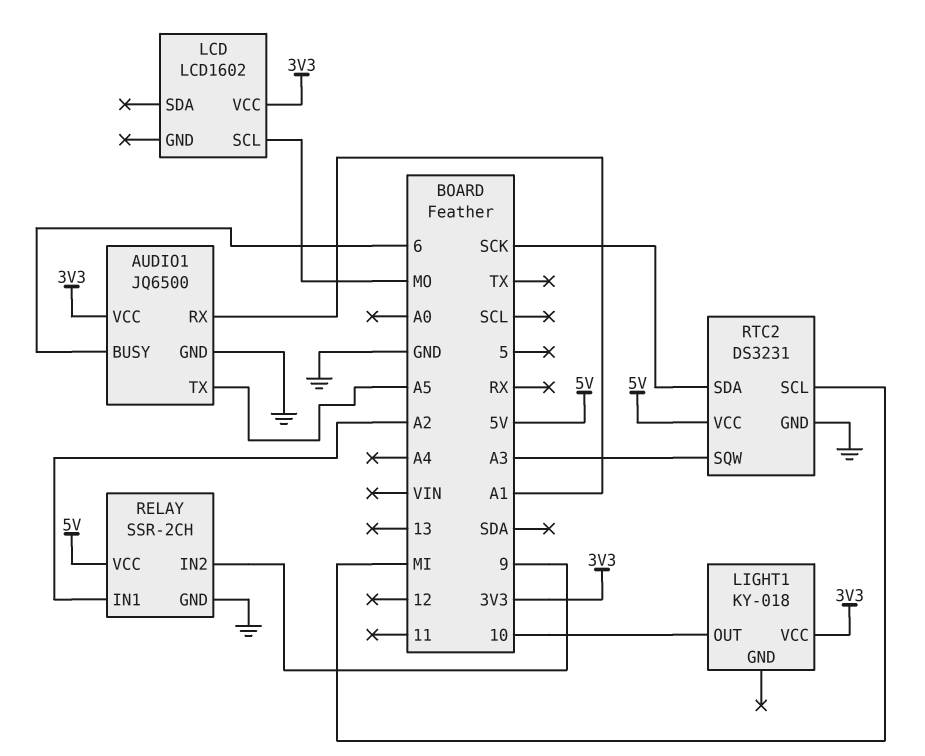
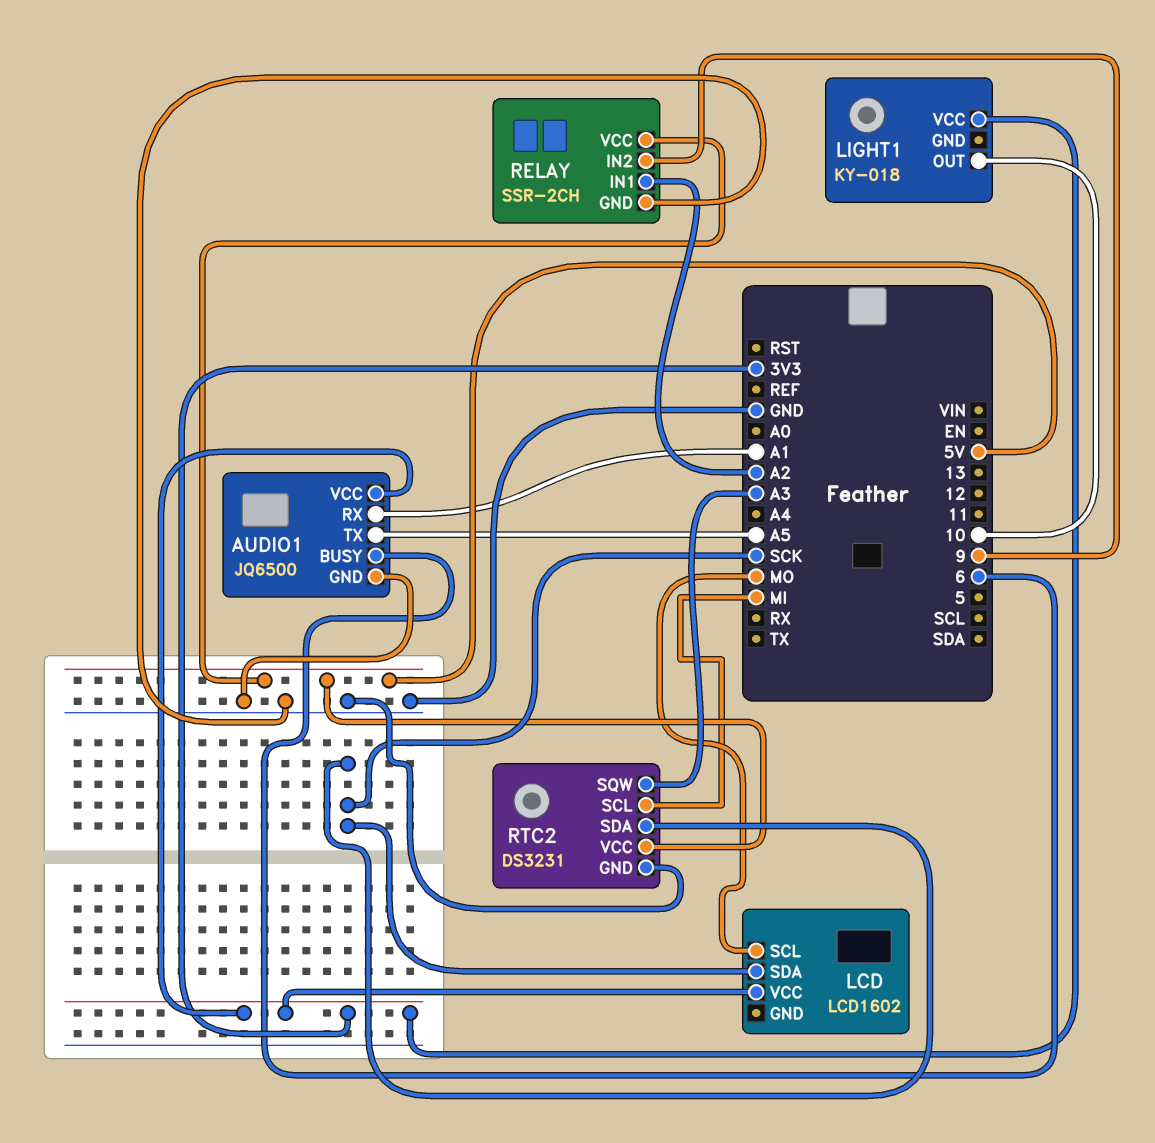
LCD pin SDA: none -> SCK

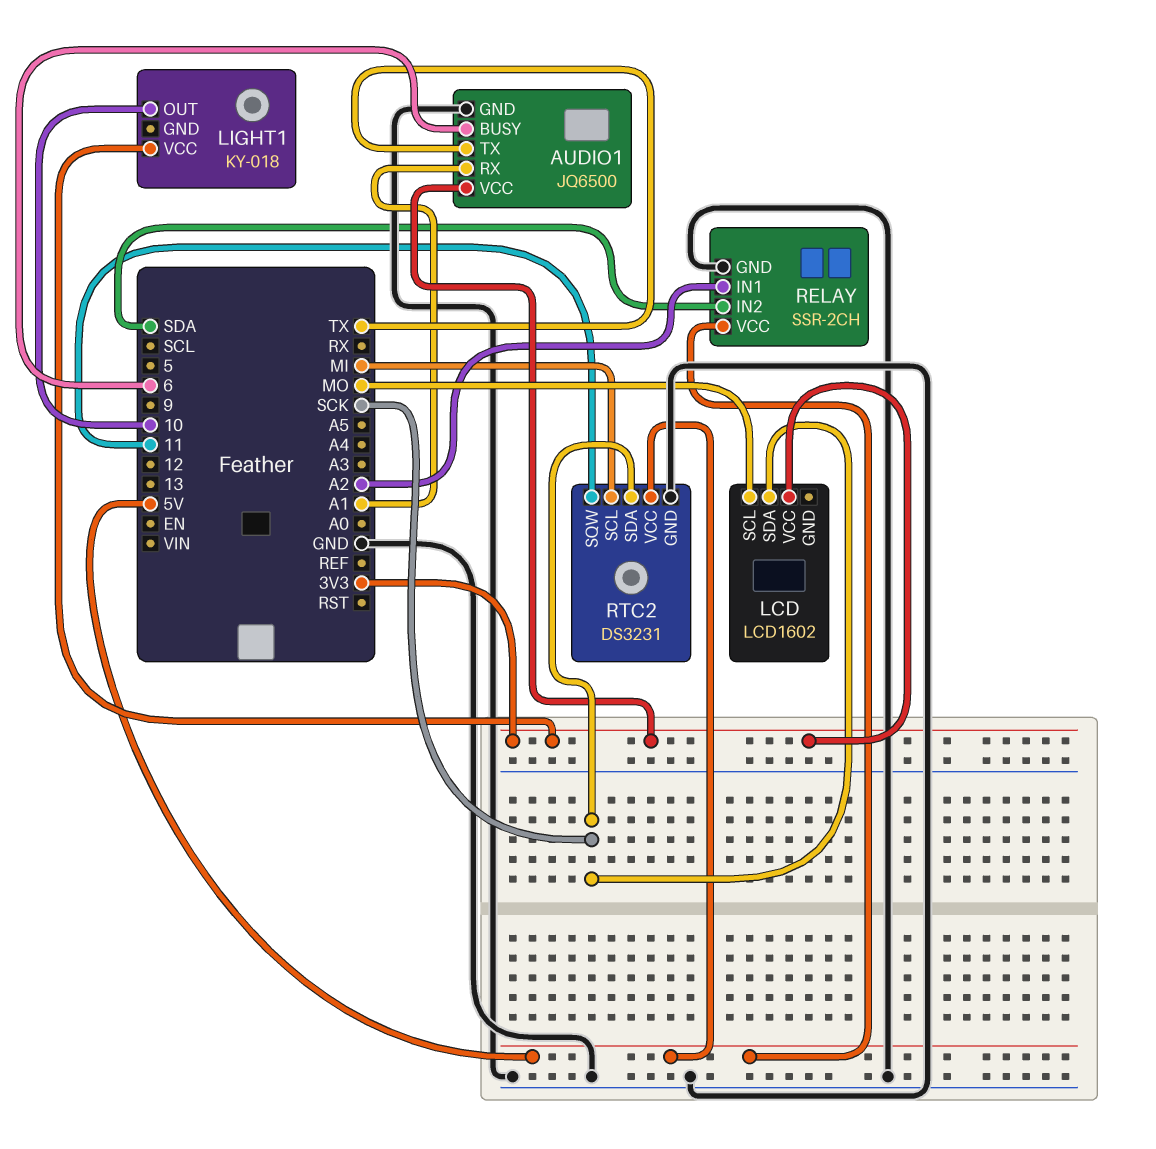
AUDIO1 pin TX: A5 -> TX
RELAY pin IN2: 9 -> SDA
RTC2 pin SQW: A3 -> 11

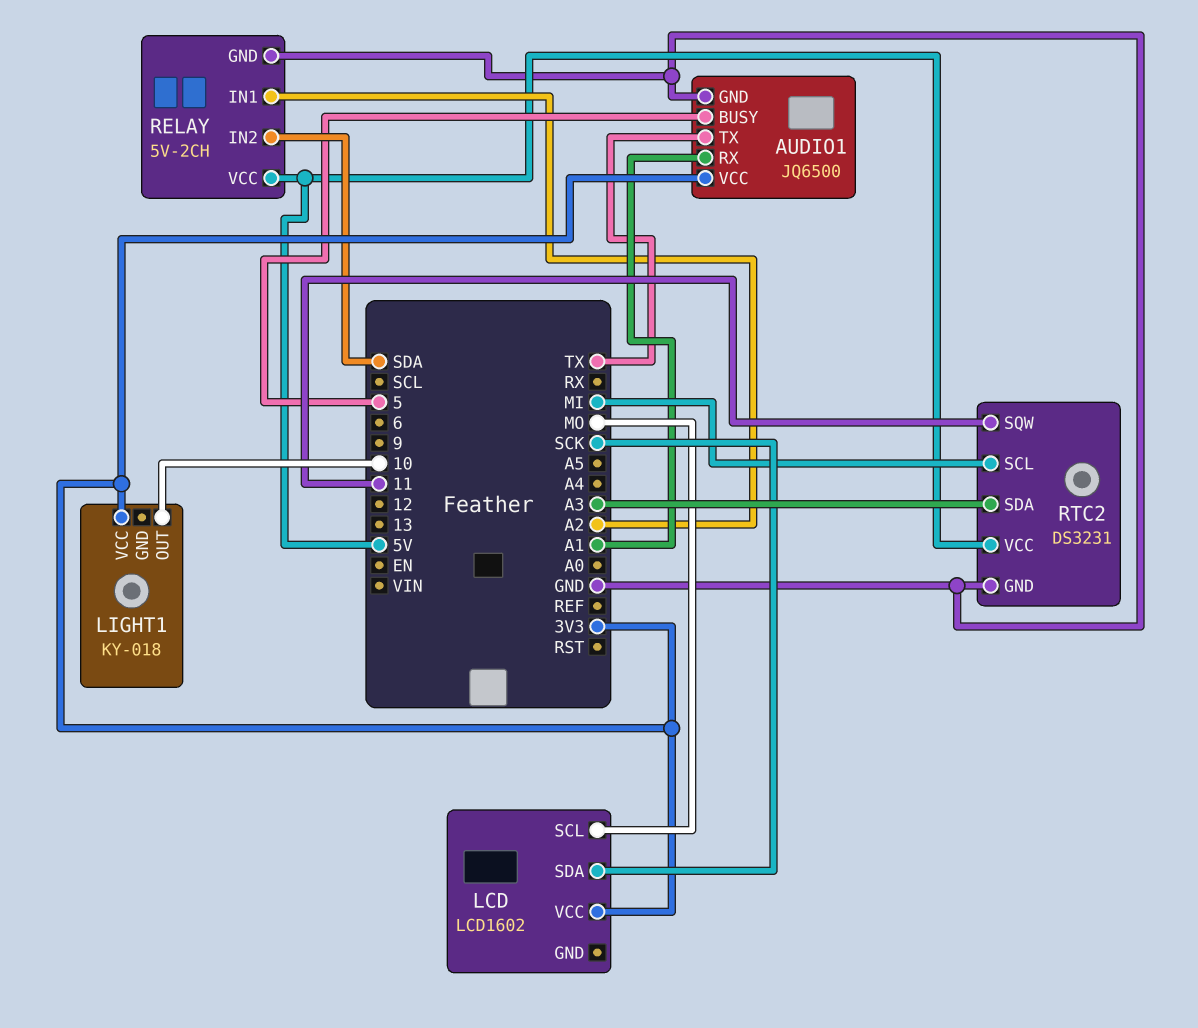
AUDIO1 pin BUSY: 6 -> 5
RELAY: SSR-2CH -> 5V-2CH
RTC2 pin SDA: SCK -> A3

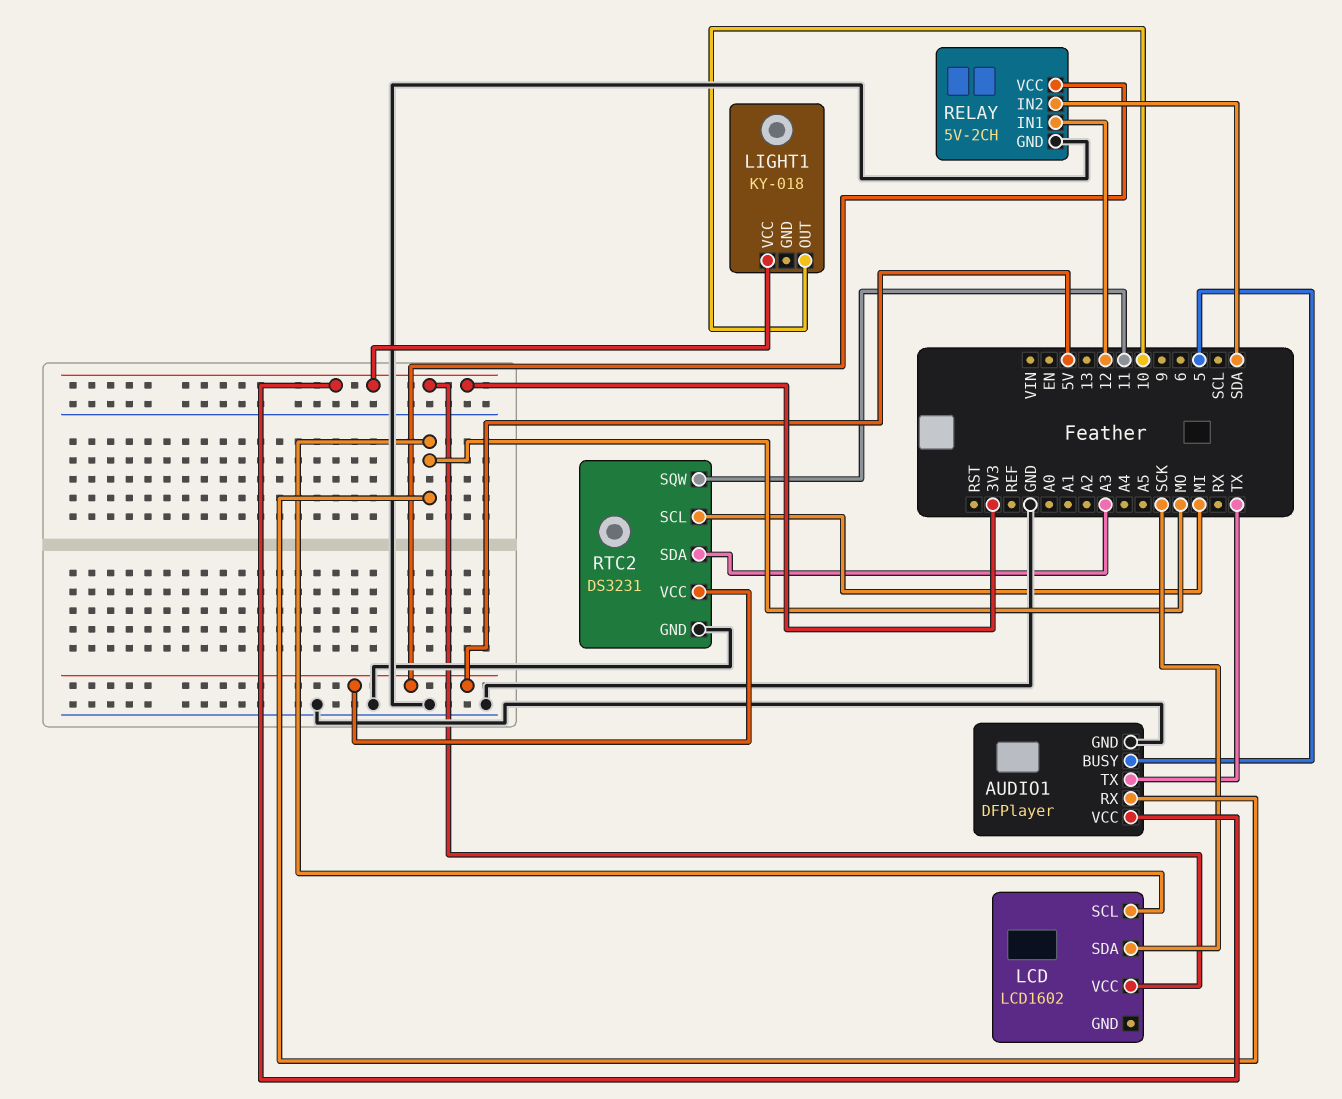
AUDIO1: JQ6500 -> DFPlayer
AUDIO1 pin RX: A1 -> MO
RELAY pin IN1: A2 -> 12

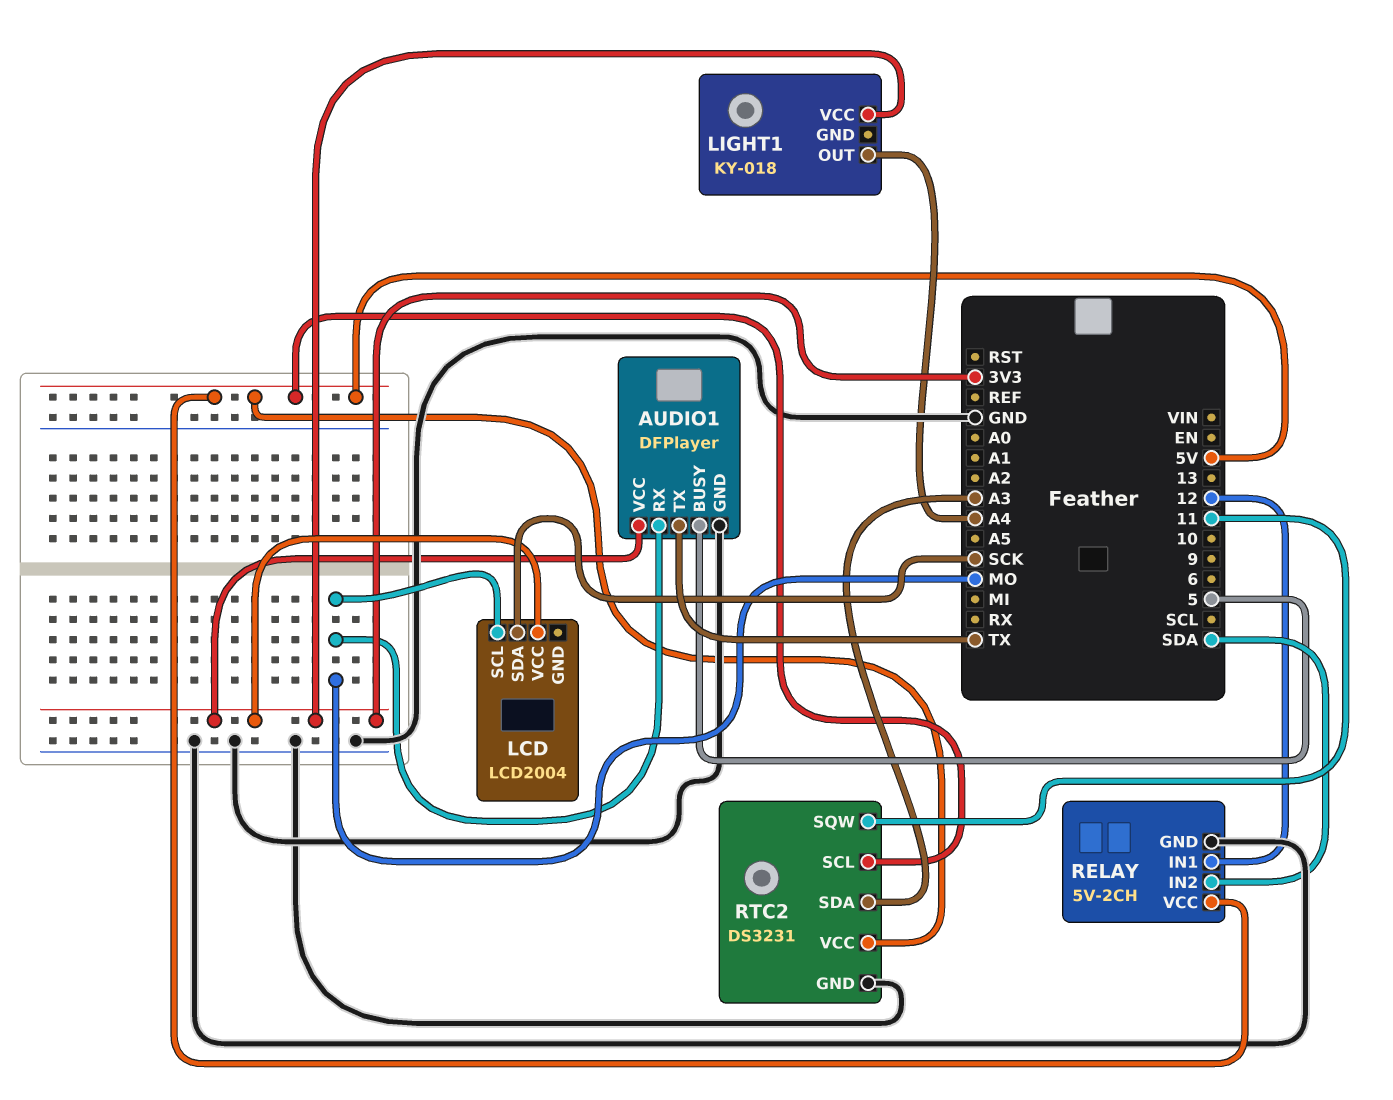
LCD: LCD1602 -> LCD2004
LIGHT1 pin OUT: 10 -> A4
RTC2 pin SCL: MI -> 5V

